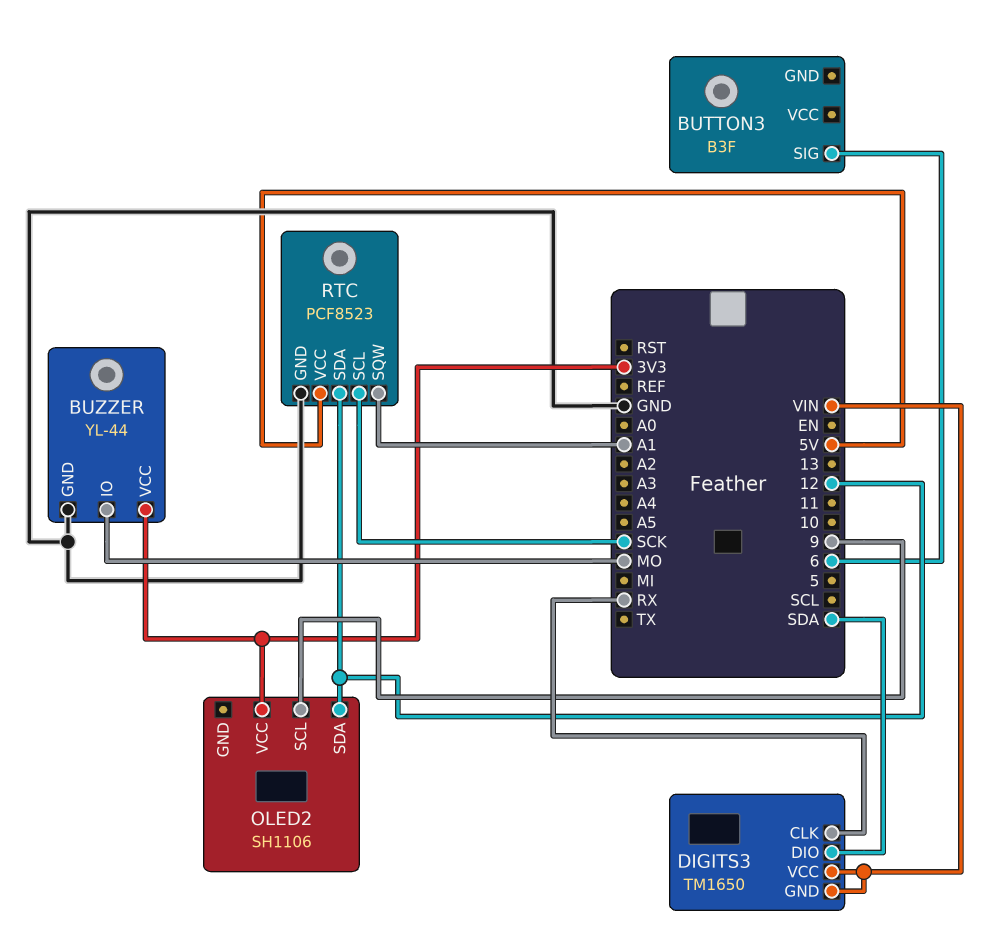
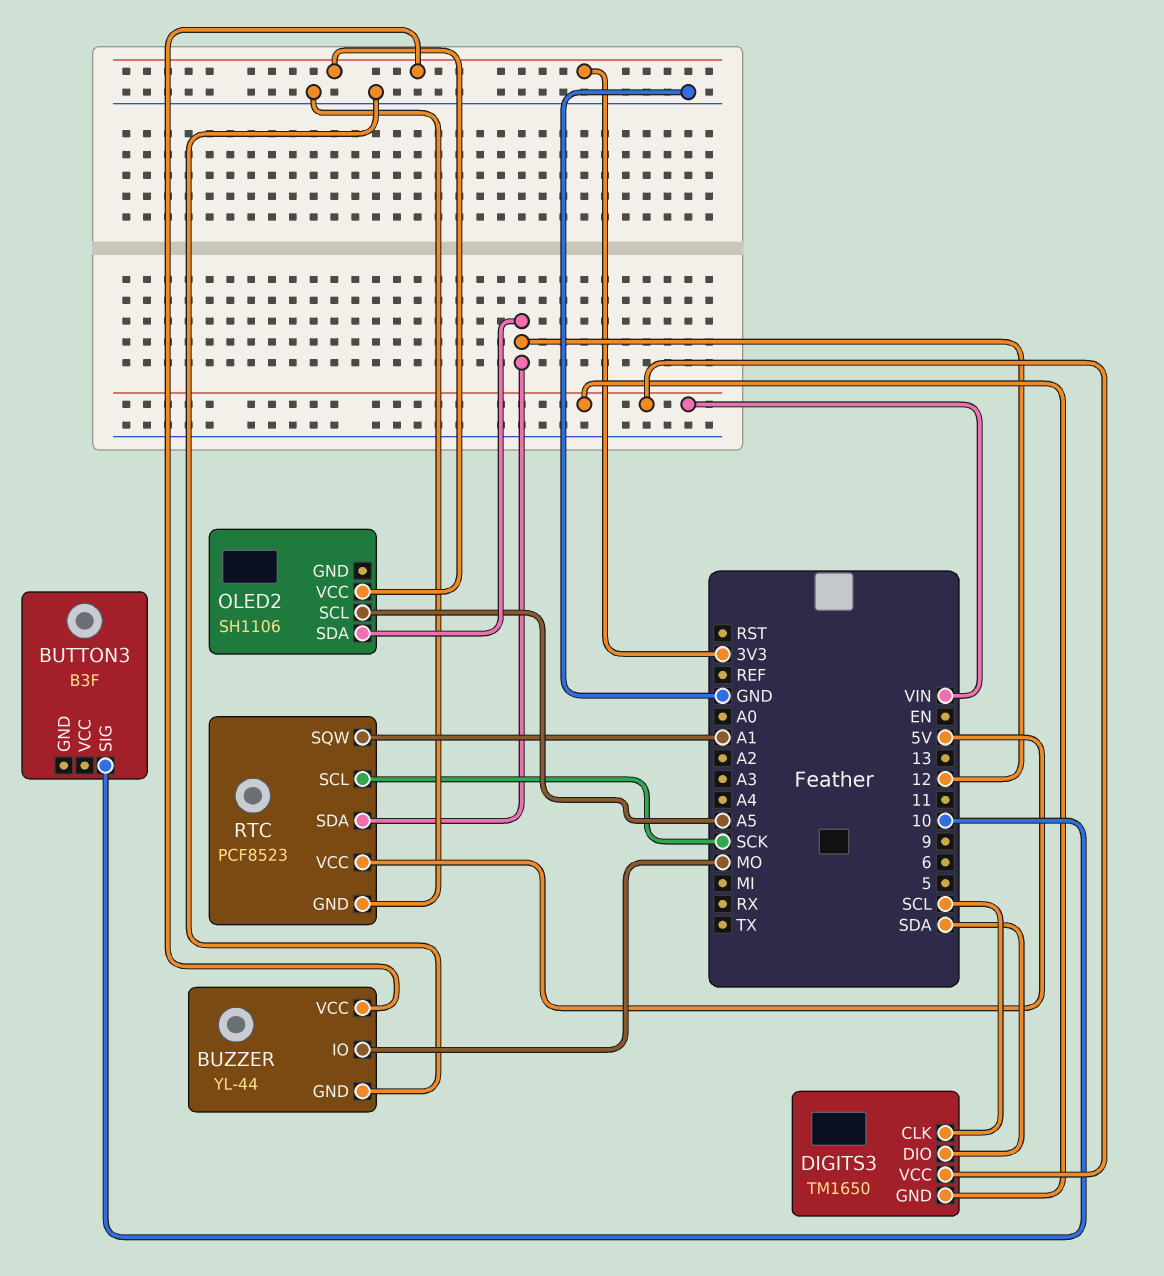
BUTTON3 pin SIG: 6 -> 10
DIGITS3 pin CLK: RX -> SCL
OLED2 pin SCL: 9 -> A5

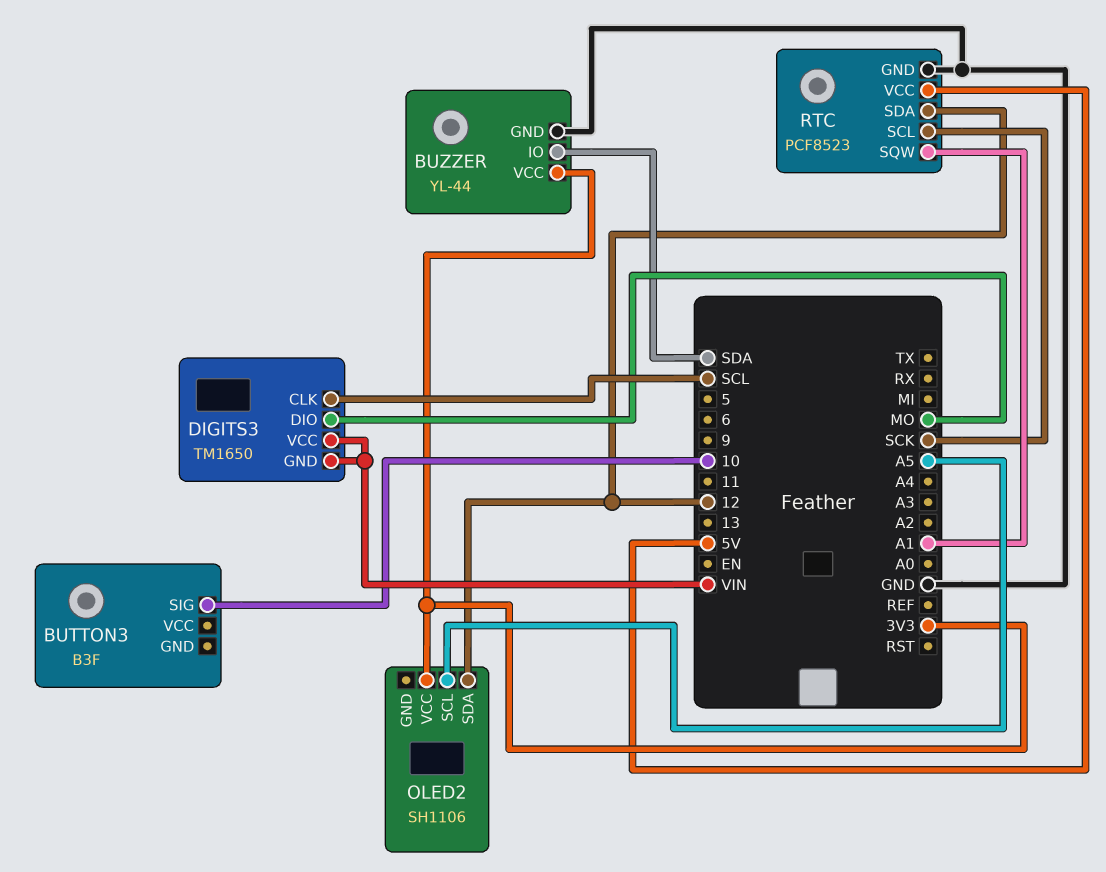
BUZZER pin IO: MO -> SDA
DIGITS3 pin DIO: SDA -> MO

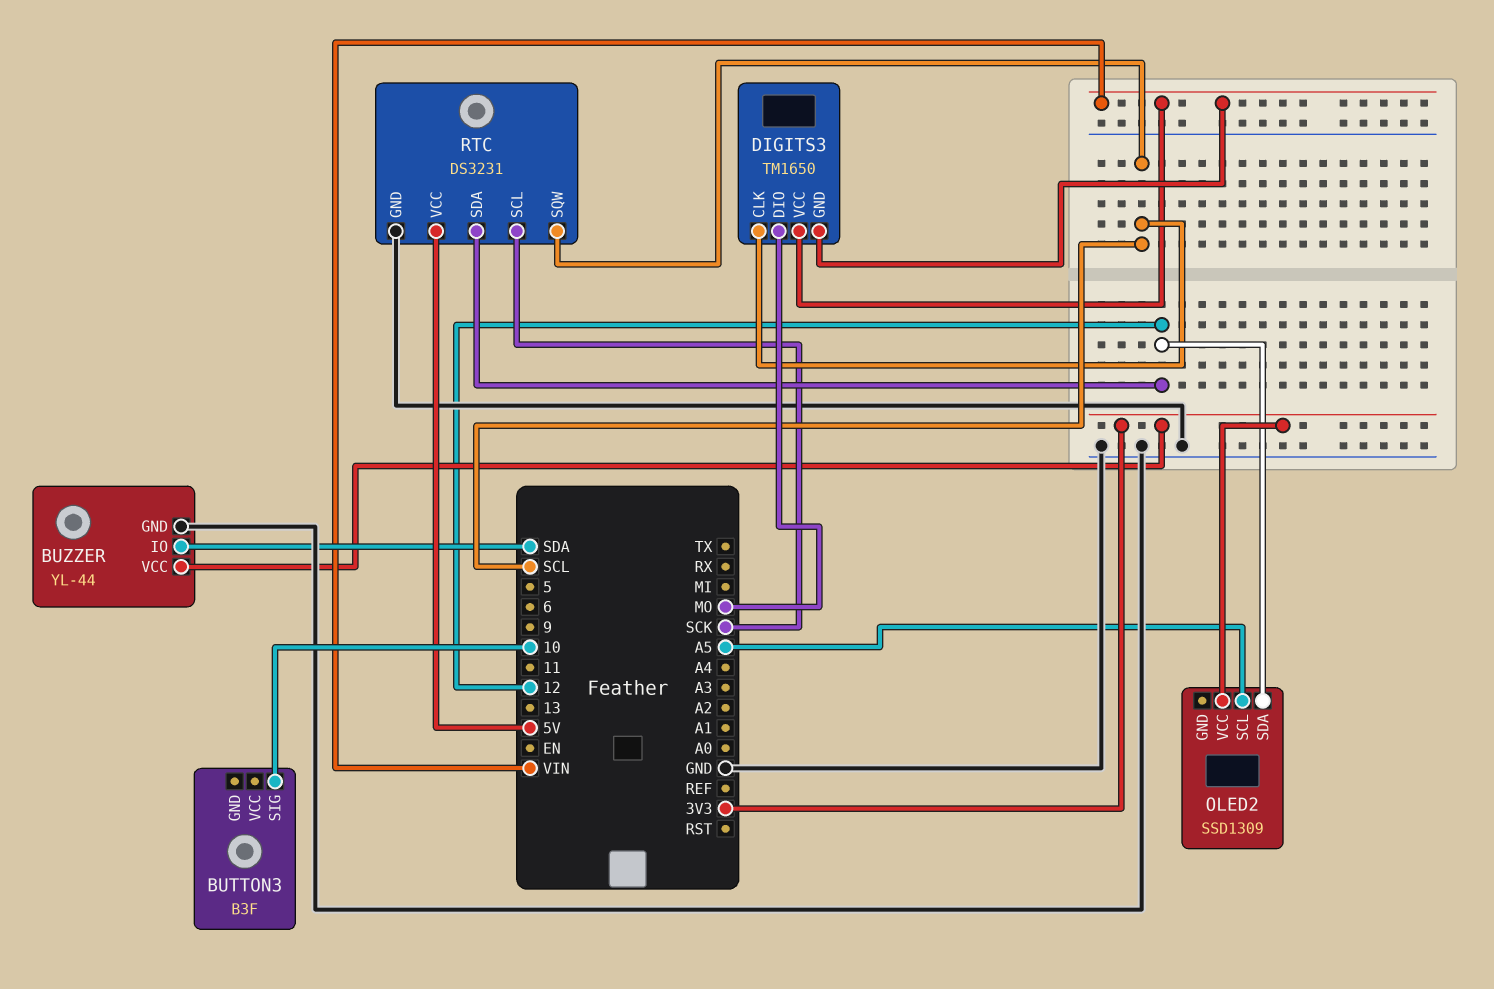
OLED2: SH1106 -> SSD1309
RTC: PCF8523 -> DS3231
RTC pin SQW: A1 -> SCL

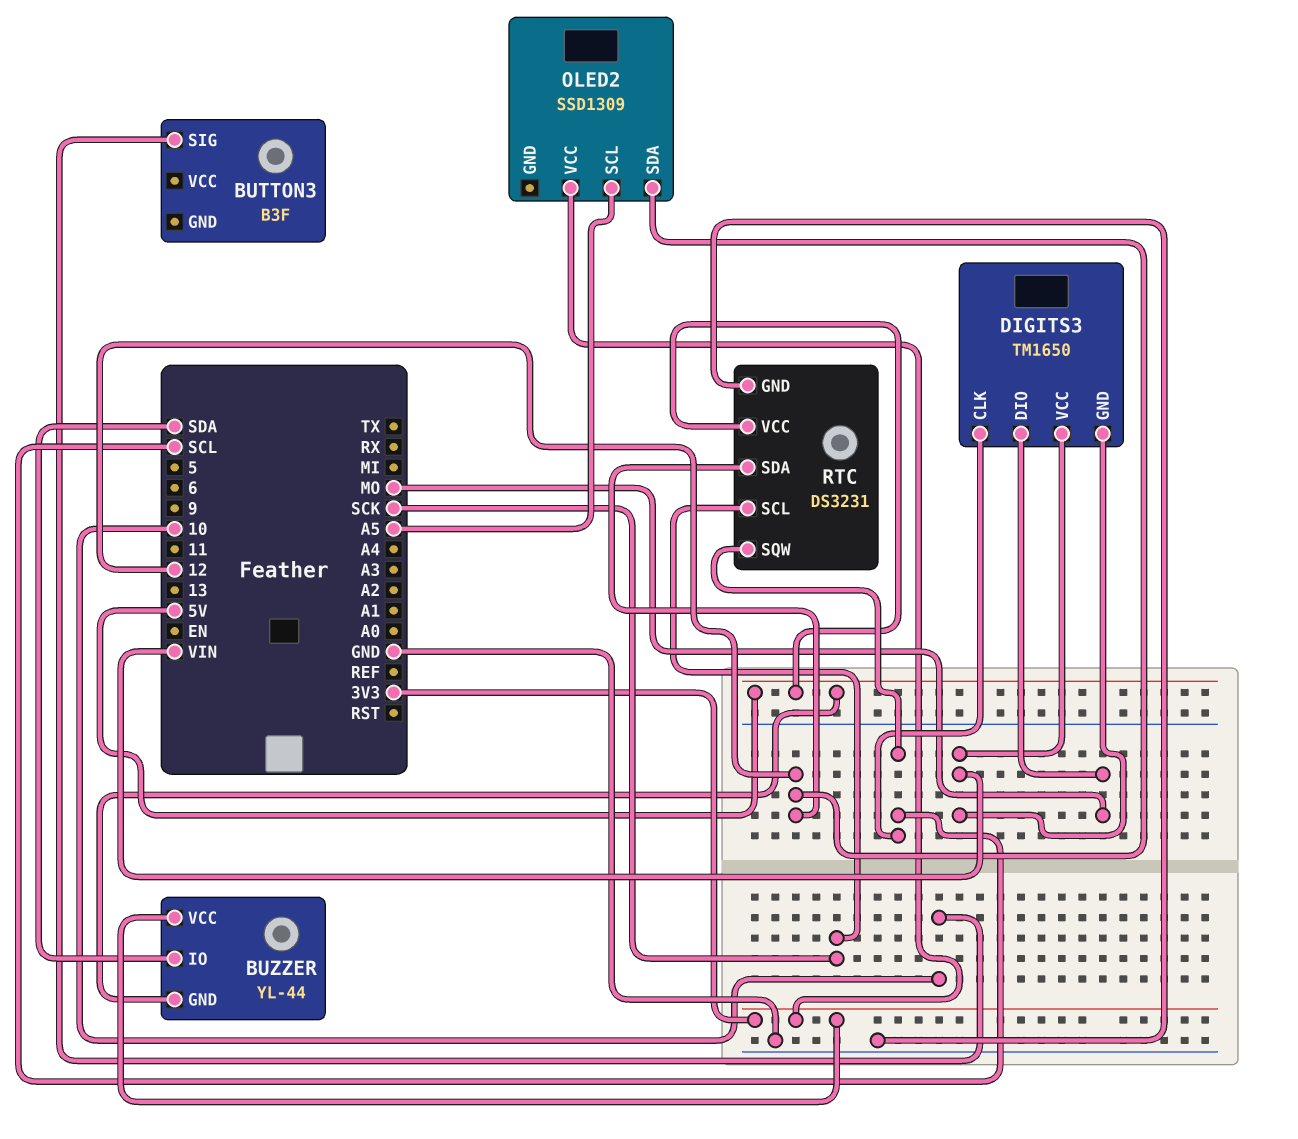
BUZZER pin GND: GND -> 5V

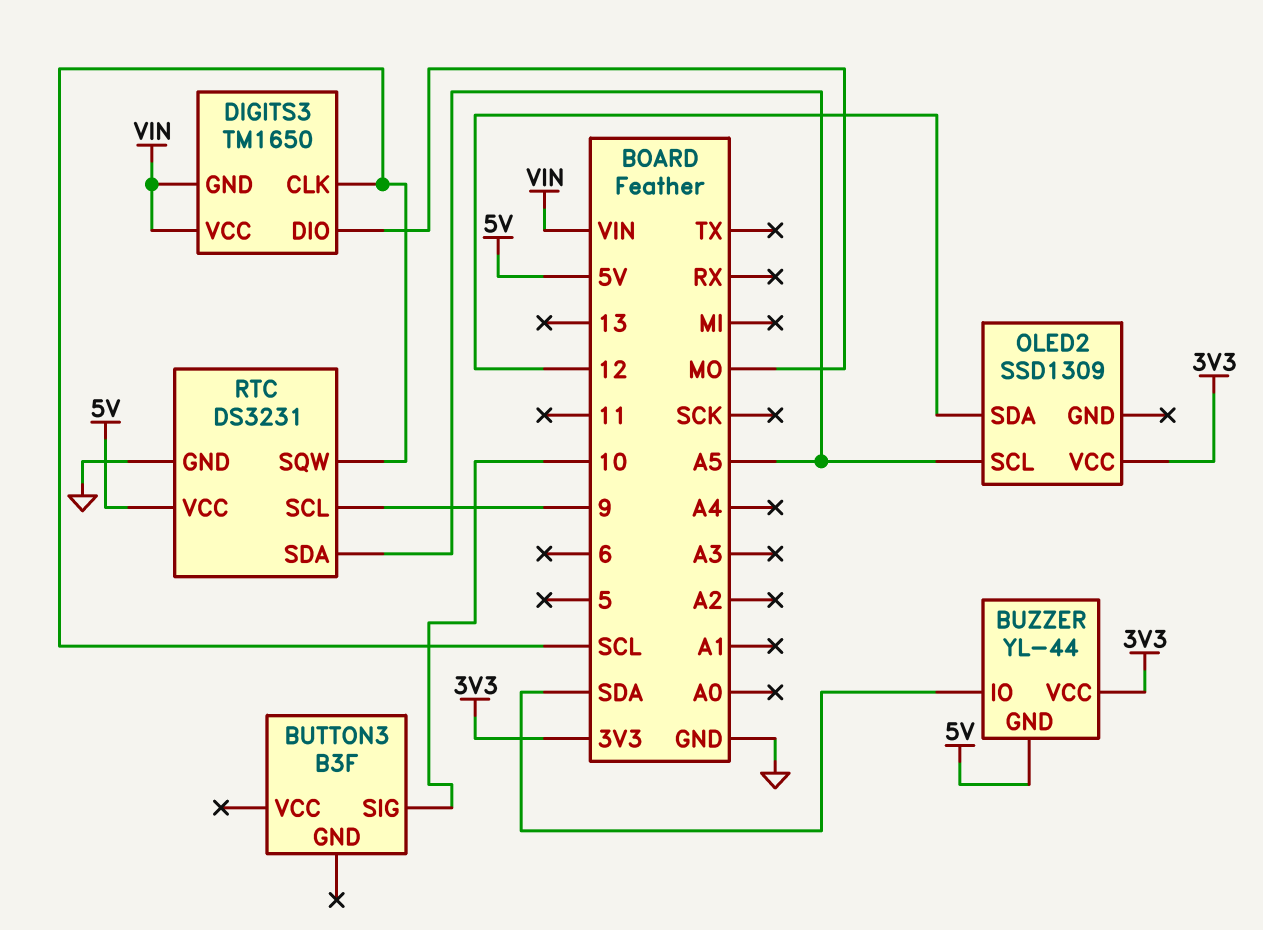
RTC pin SCL: SCK -> 9
RTC pin SDA: 12 -> A5

